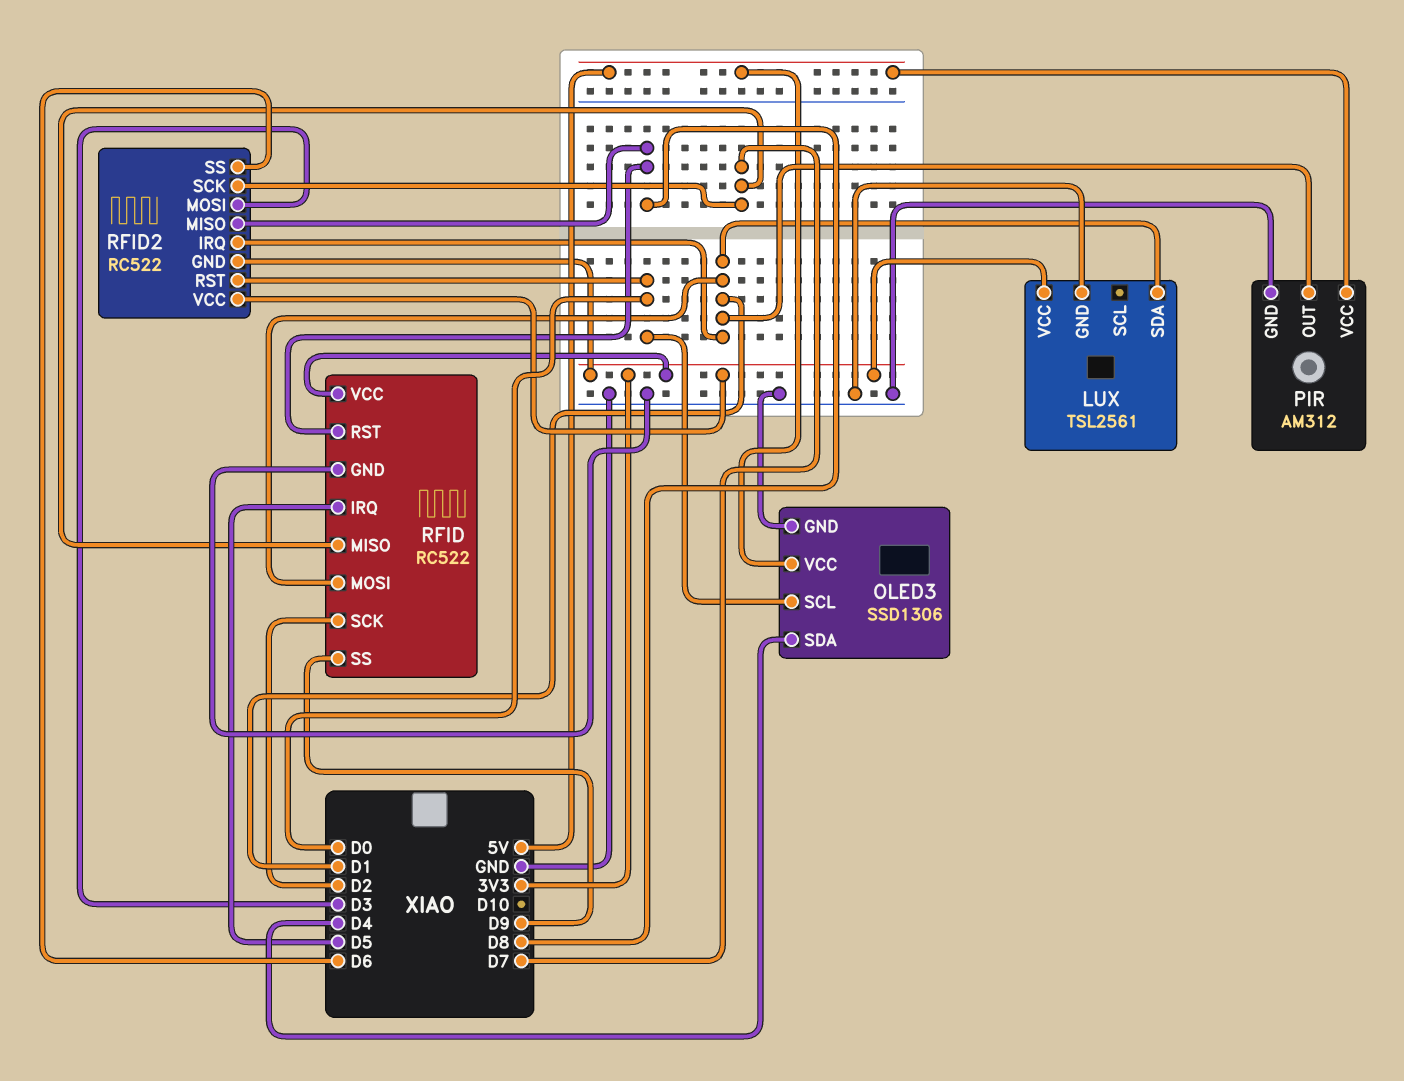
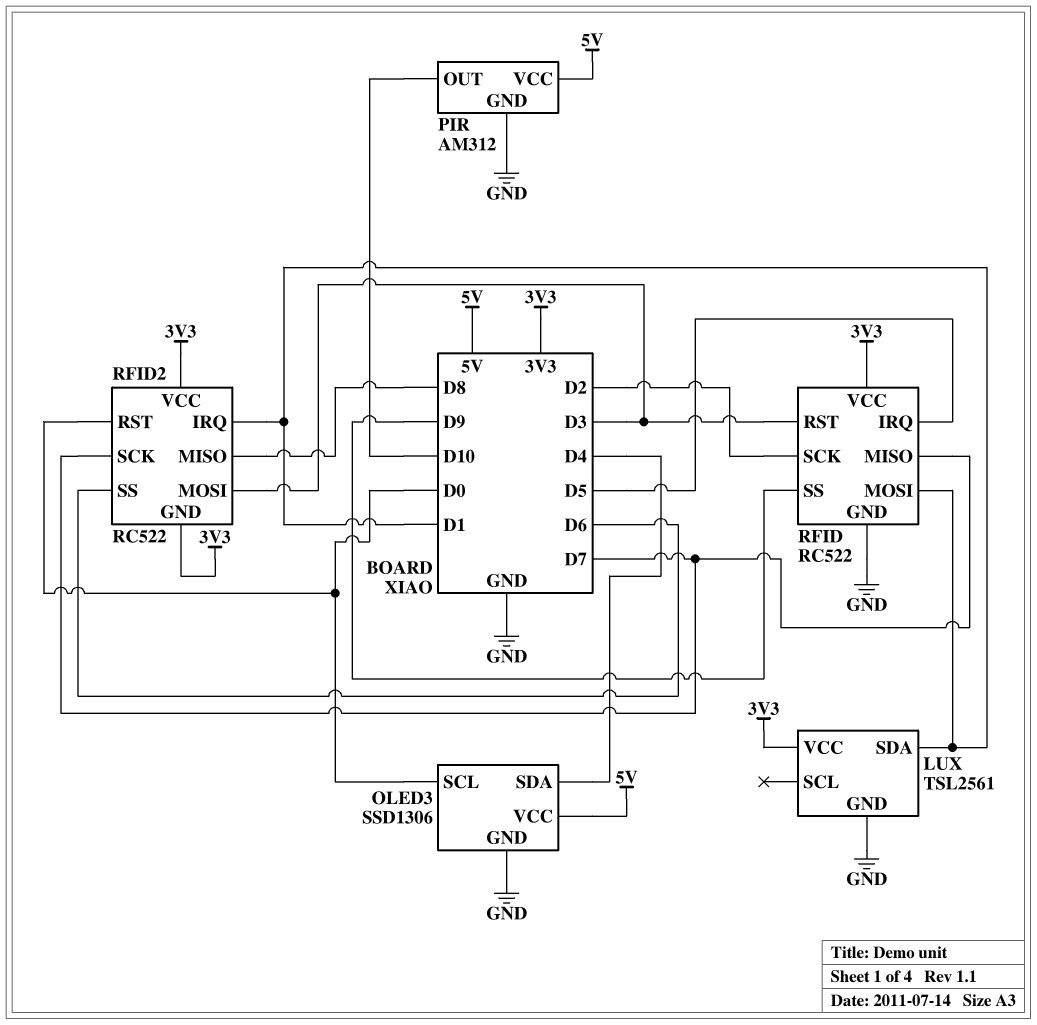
PIR pin OUT: D1 -> D10
RFID pin RST: D8 -> D3

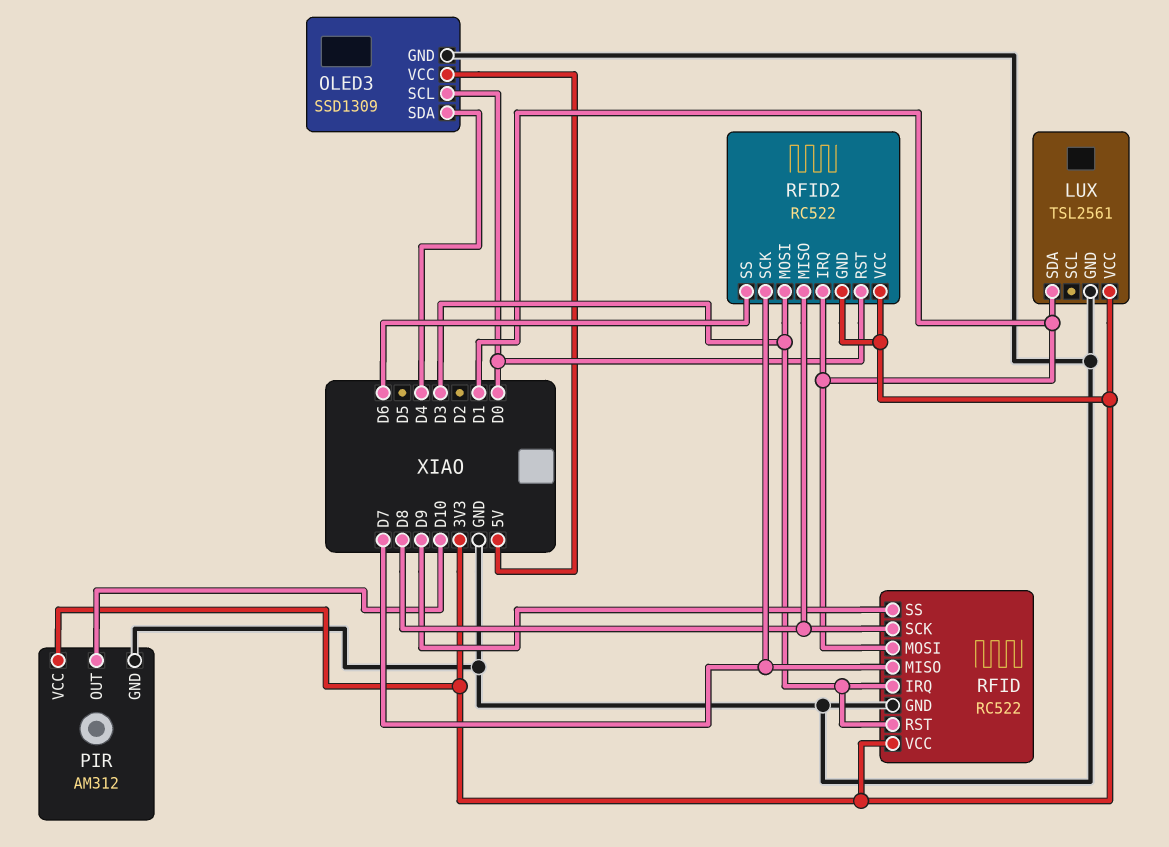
OLED3: SSD1306 -> SSD1309
PIR pin VCC: 5V -> 3V3
RFID pin IRQ: D5 -> D3
RFID pin SCK: D2 -> D8

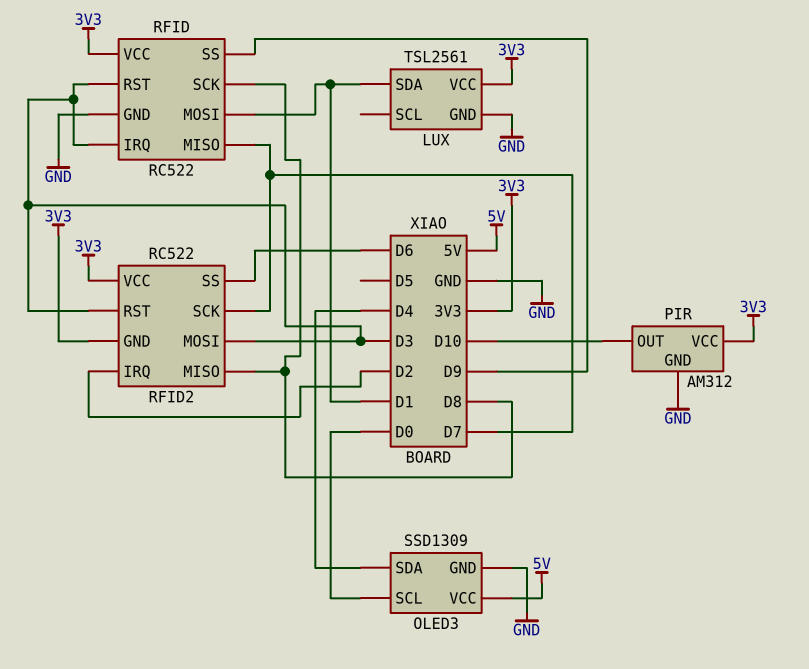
RFID2 pin IRQ: D1 -> D2
RFID2 pin RST: D0 -> D3

